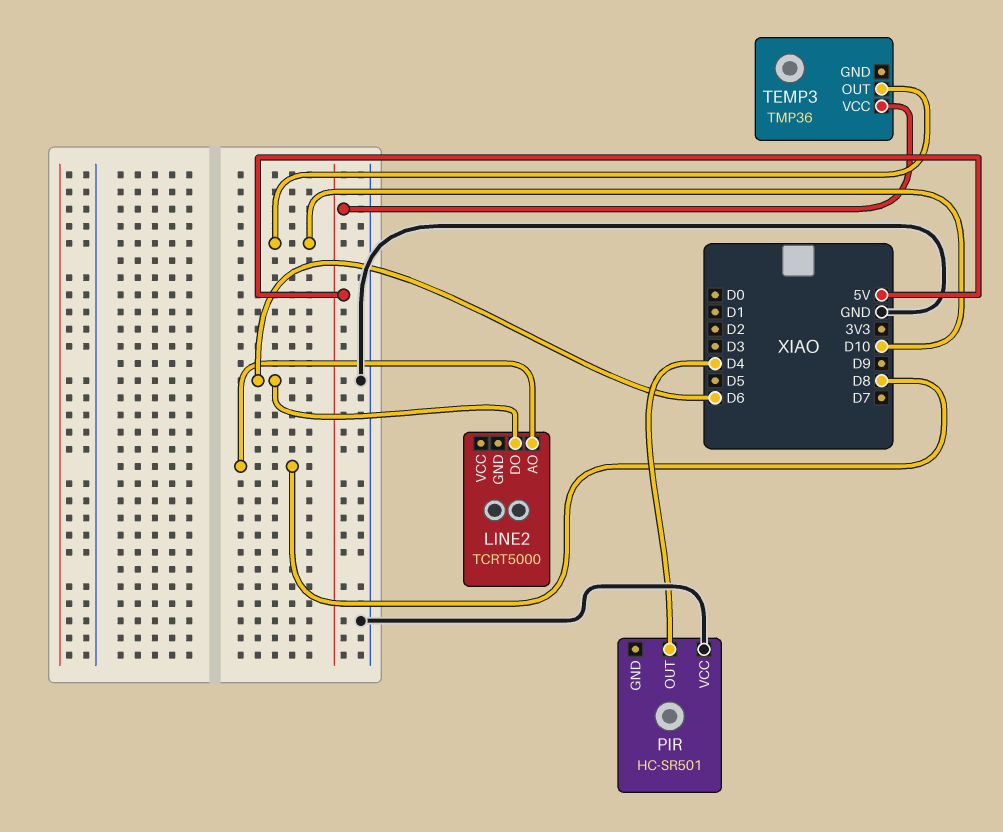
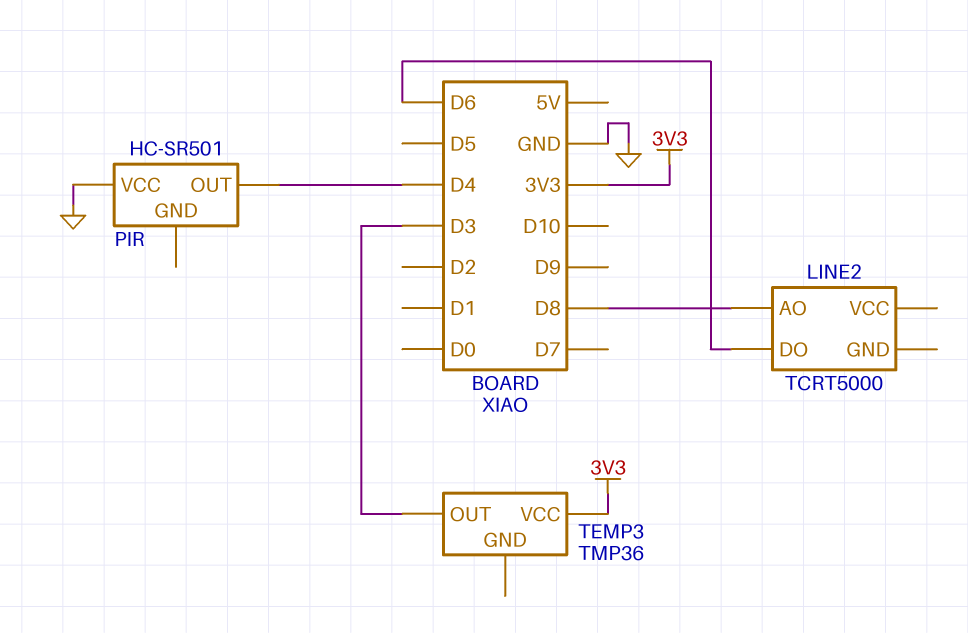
TEMP3 pin OUT: D10 -> D3
TEMP3 pin VCC: 5V -> 3V3

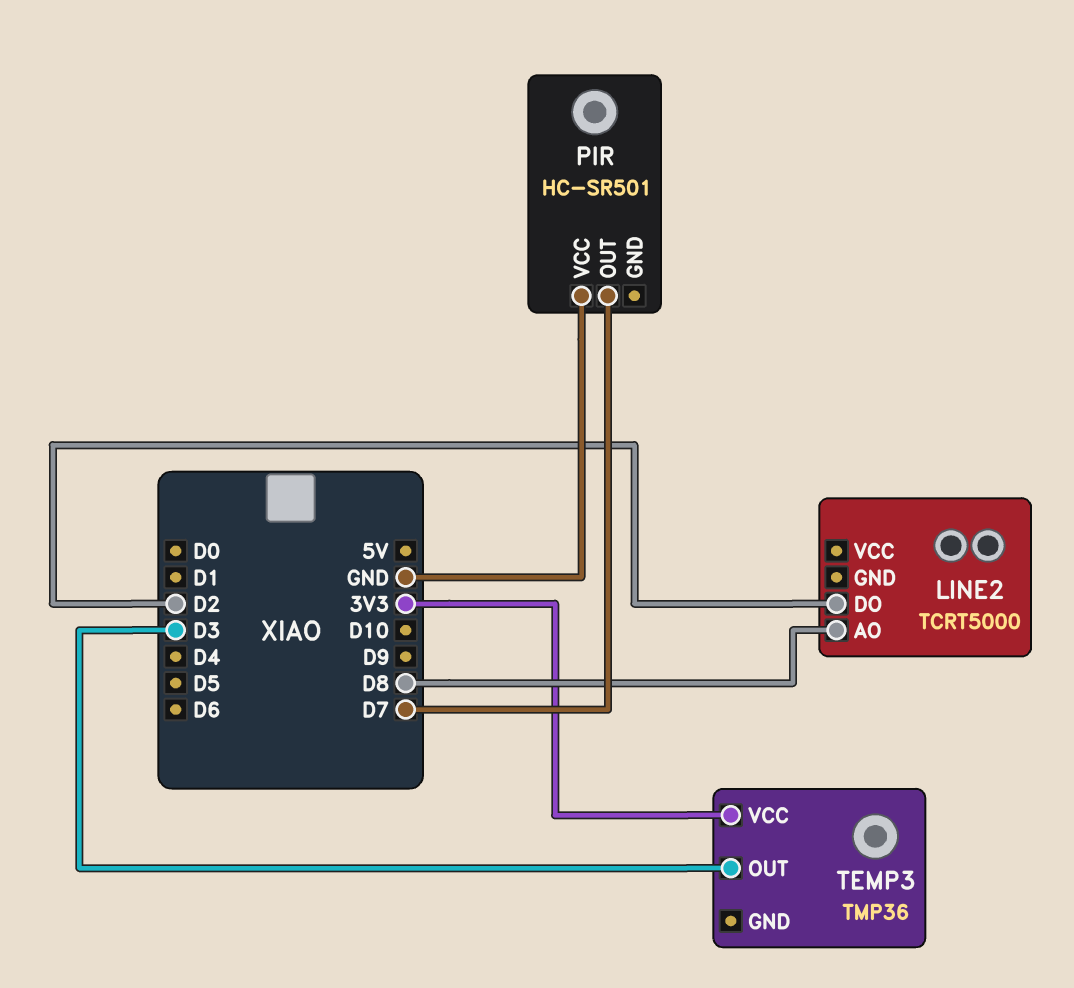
LINE2 pin DO: D6 -> D2
PIR pin OUT: D4 -> D7

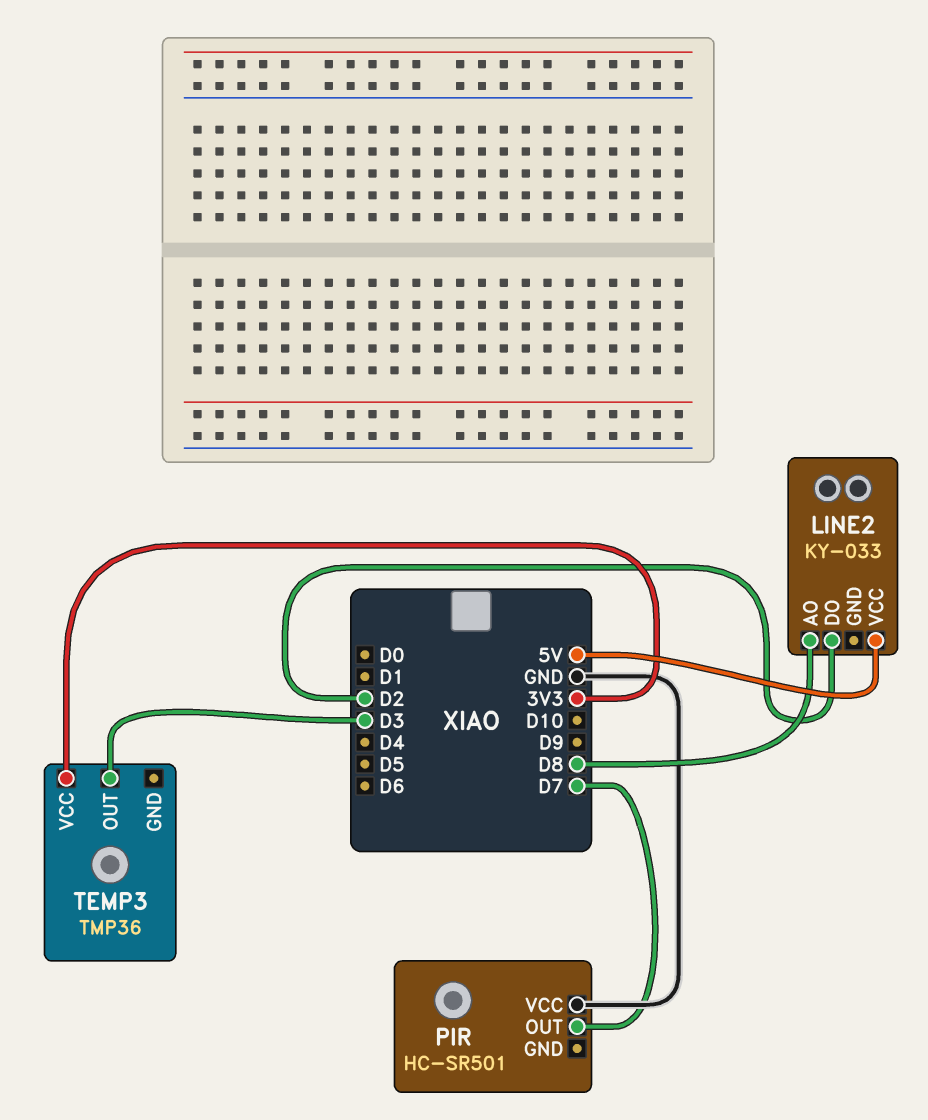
LINE2: TCRT5000 -> KY-033
LINE2 pin VCC: none -> 5V

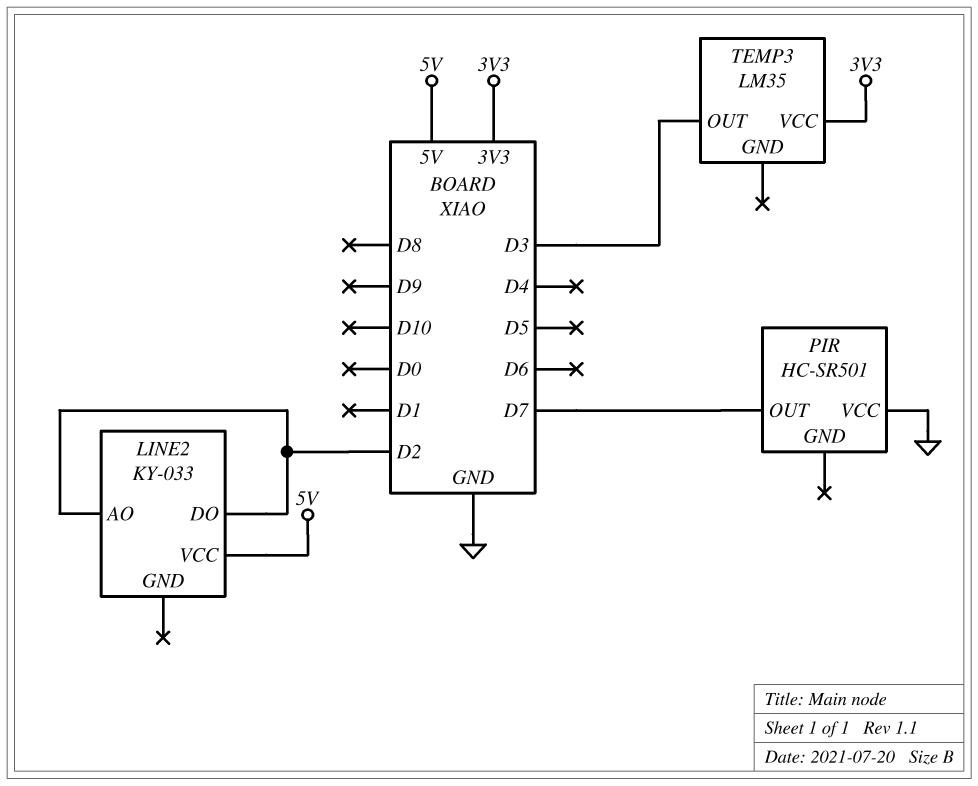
LINE2 pin AO: D8 -> D2
TEMP3: TMP36 -> LM35

